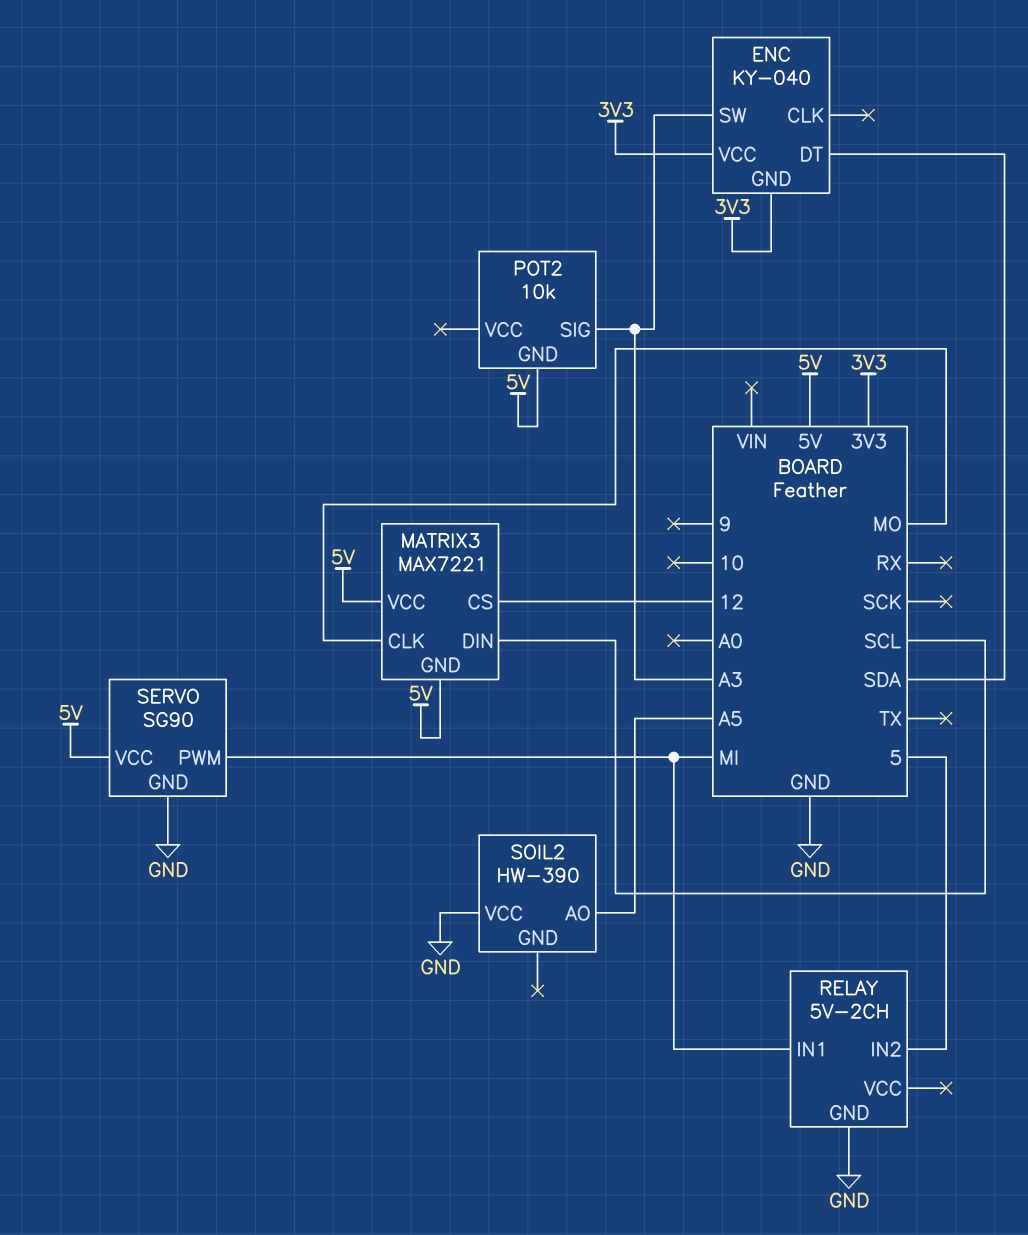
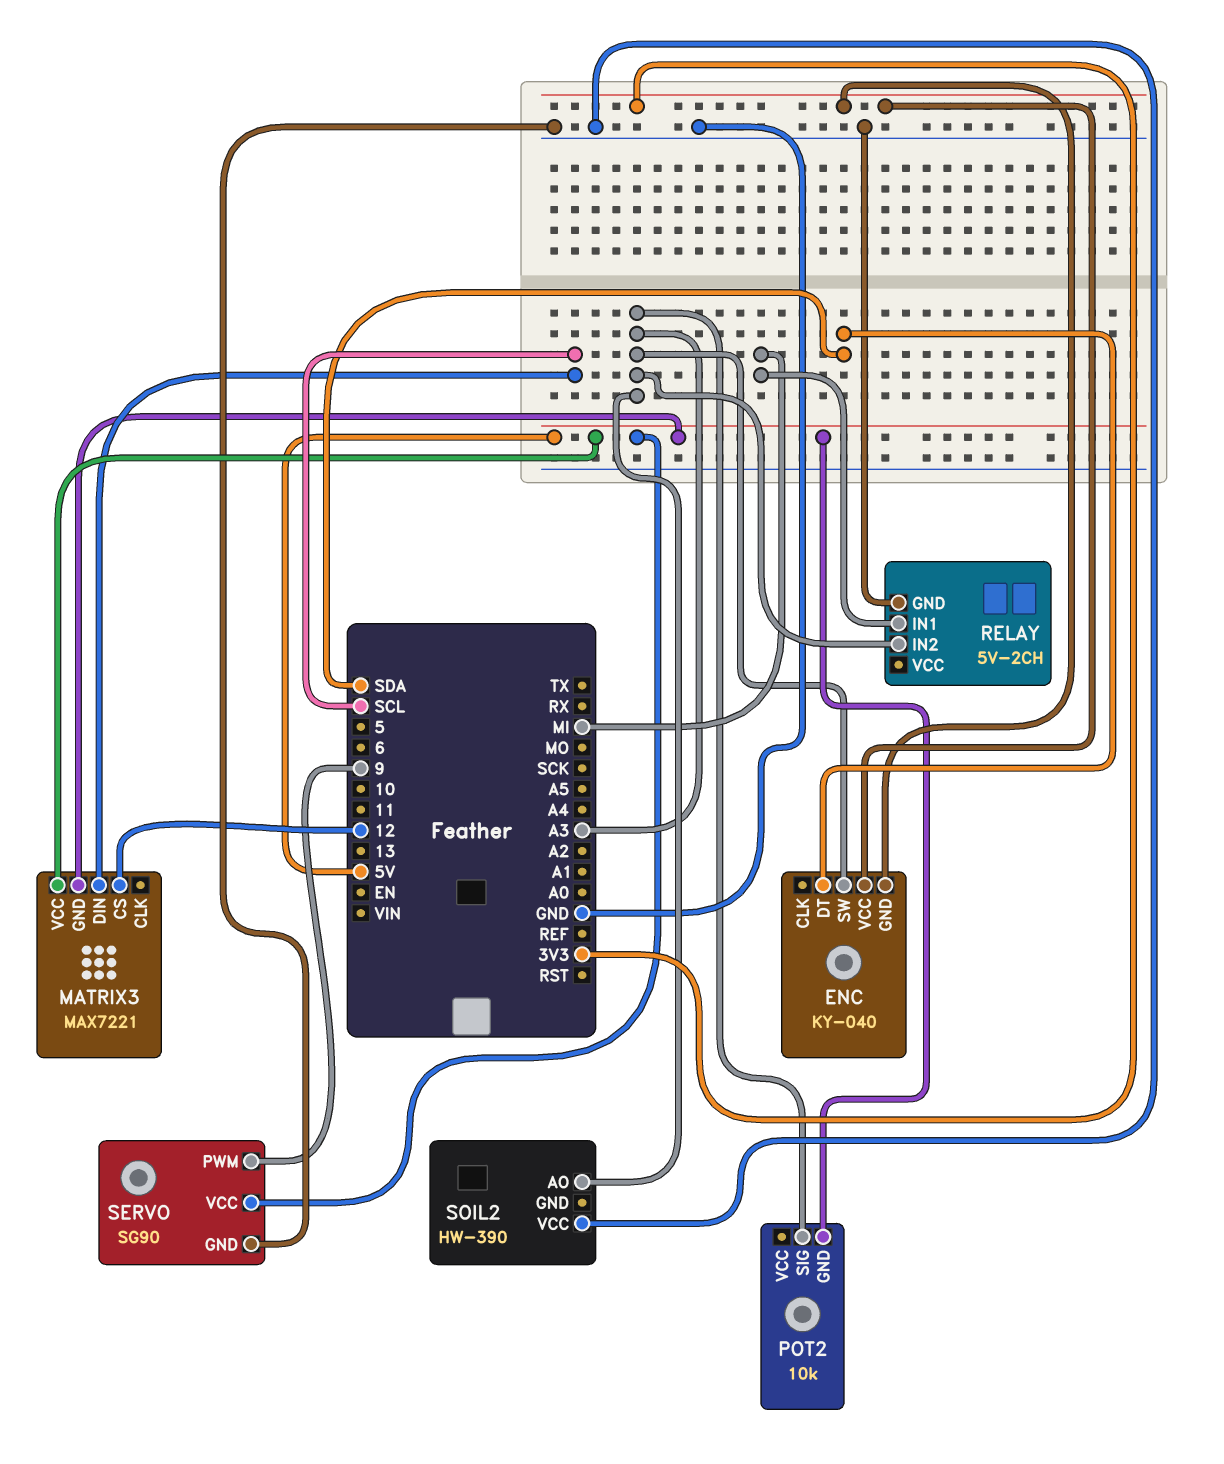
MATRIX3 pin CLK: MO -> none
RELAY pin IN2: 5 -> A3
SERVO pin PWM: MI -> 9
SOIL2 pin AO: A5 -> A3

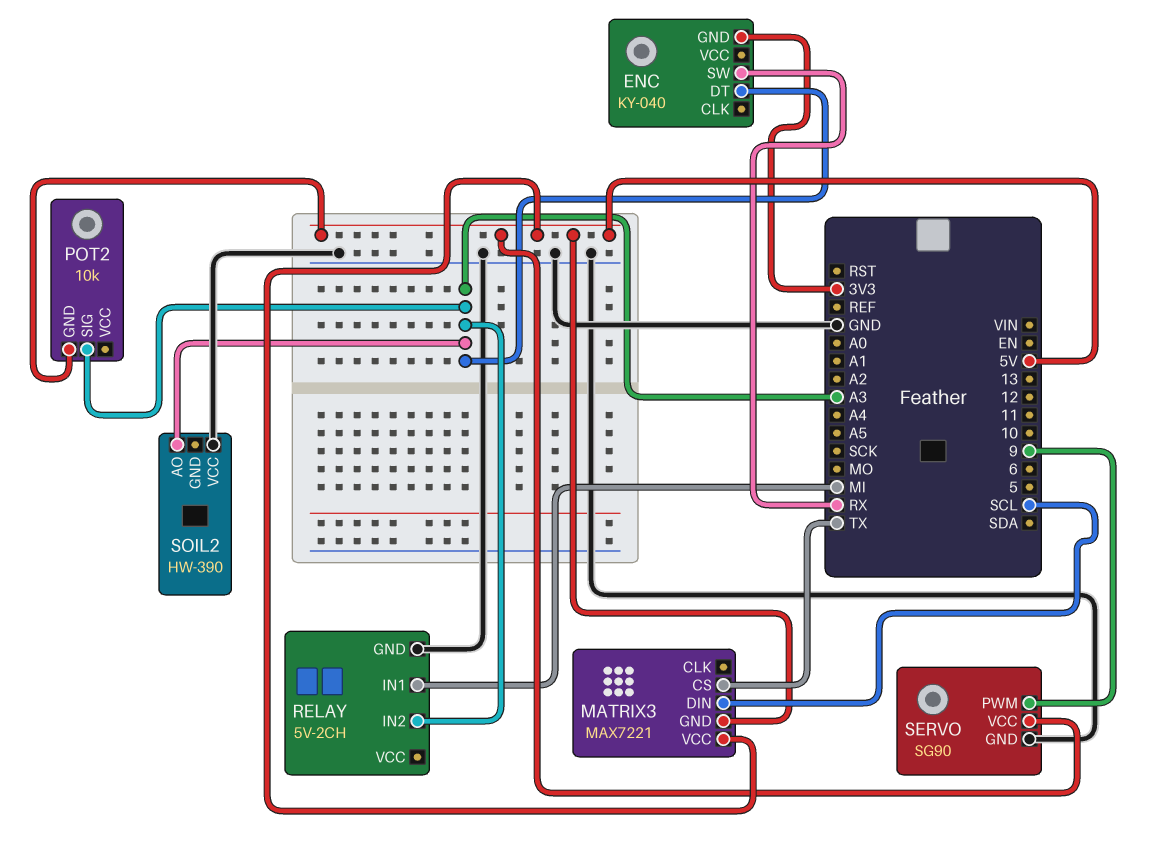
ENC pin DT: SDA -> A3
ENC pin SW: A3 -> RX
ENC pin VCC: 3V3 -> none
MATRIX3 pin CS: 12 -> TX

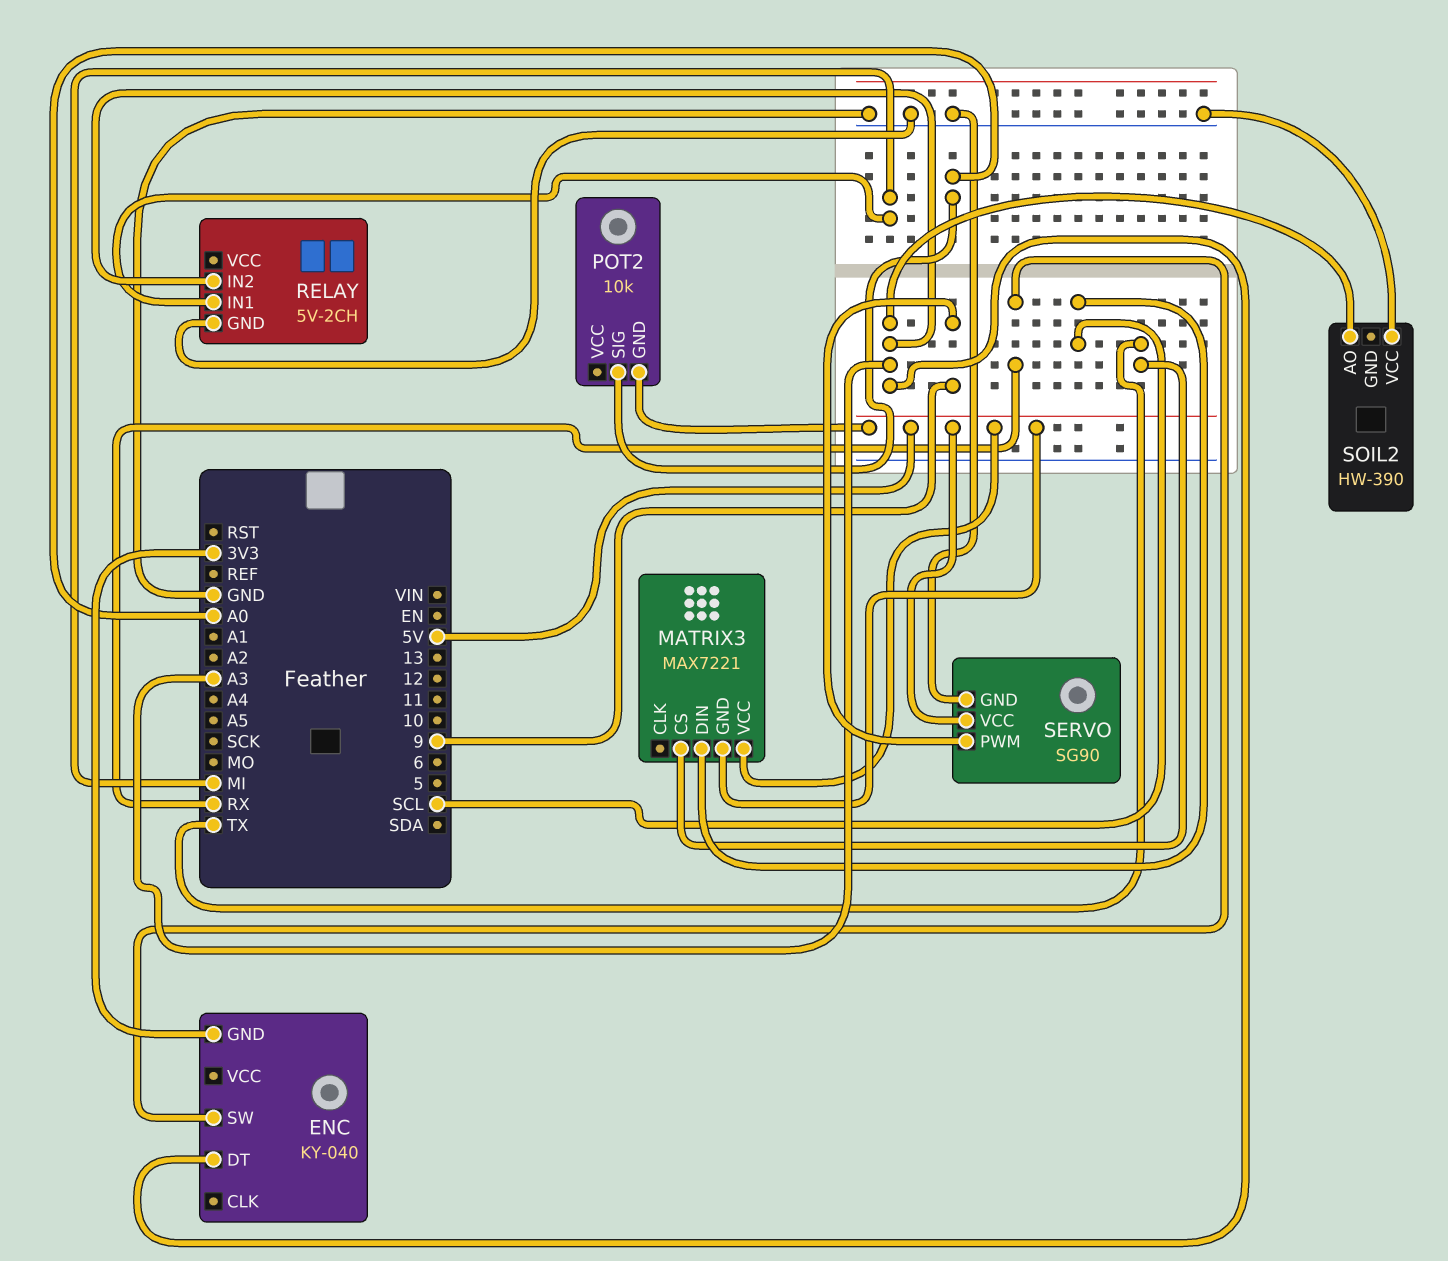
POT2 pin SIG: A3 -> A0

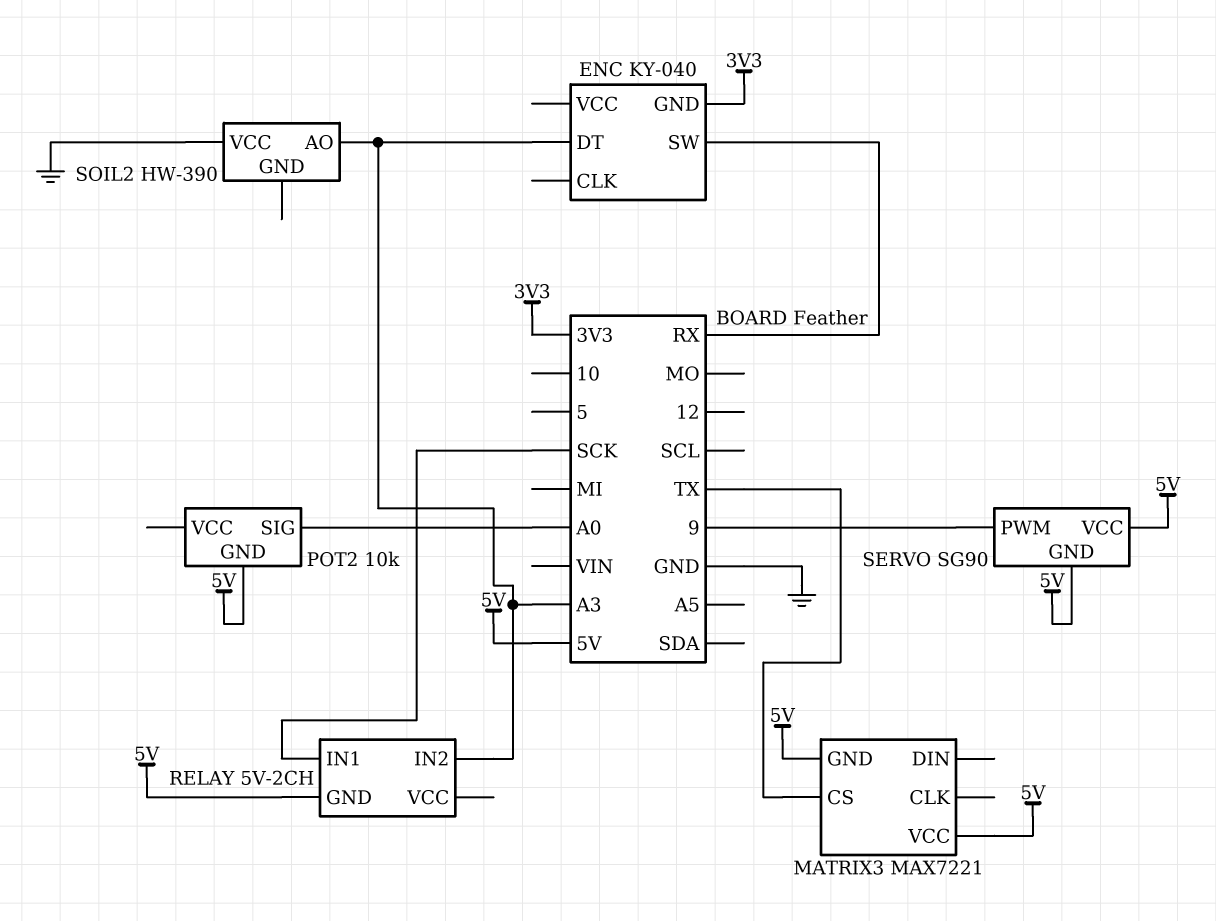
MATRIX3 pin DIN: SCL -> none
RELAY pin GND: GND -> 5V
RELAY pin IN1: MI -> SCK
SERVO pin GND: GND -> 5V

